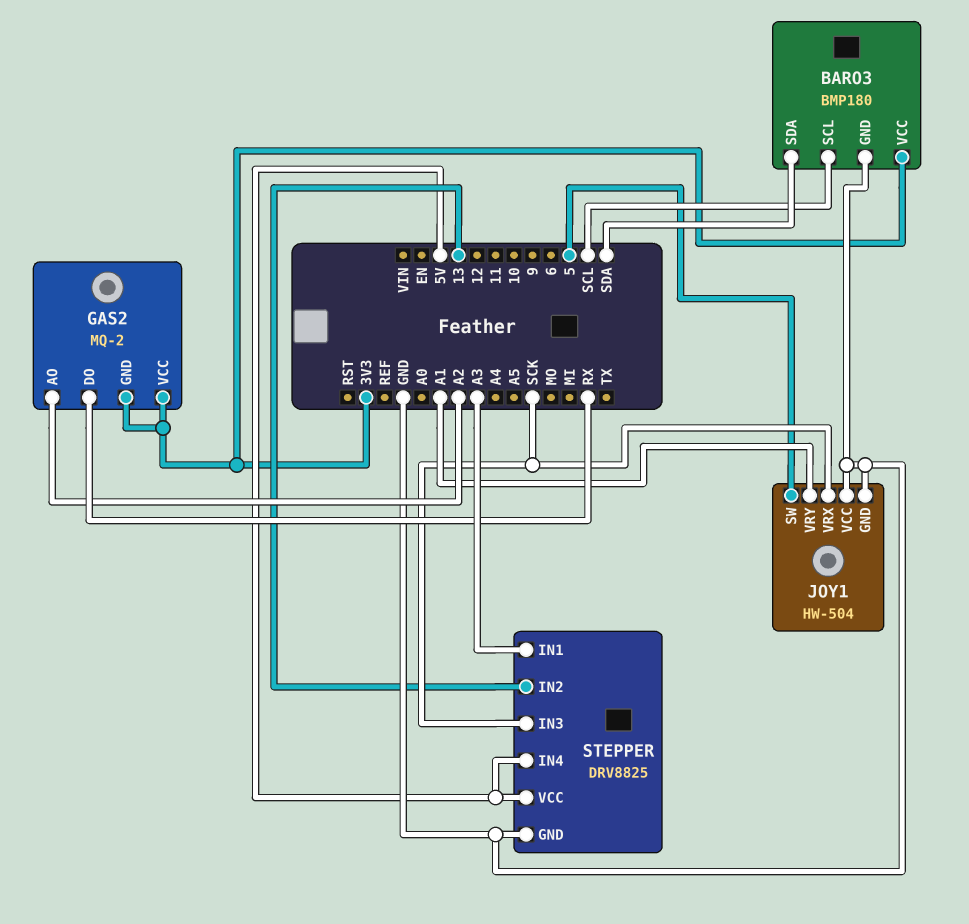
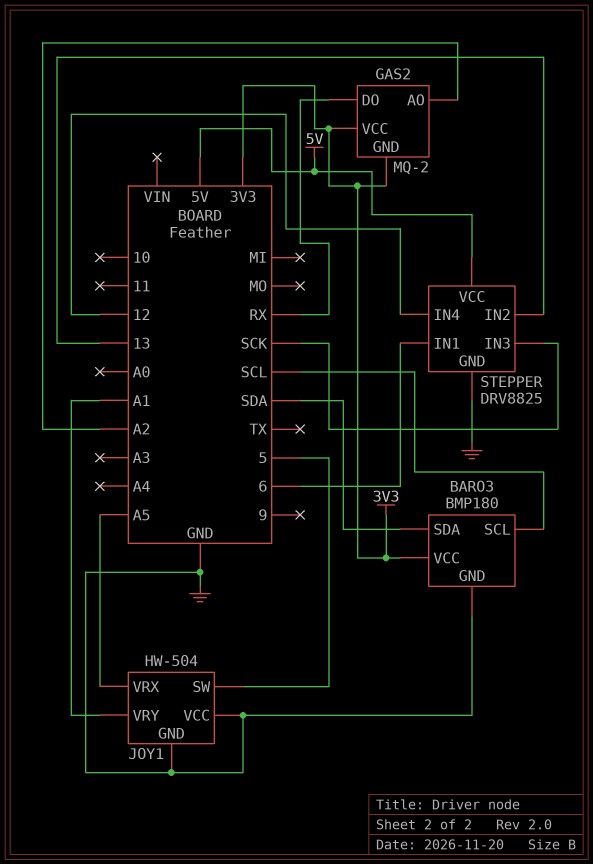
JOY1 pin VRX: SCK -> A5
STEPPER pin IN1: A3 -> 6
STEPPER pin IN4: 5V -> 12

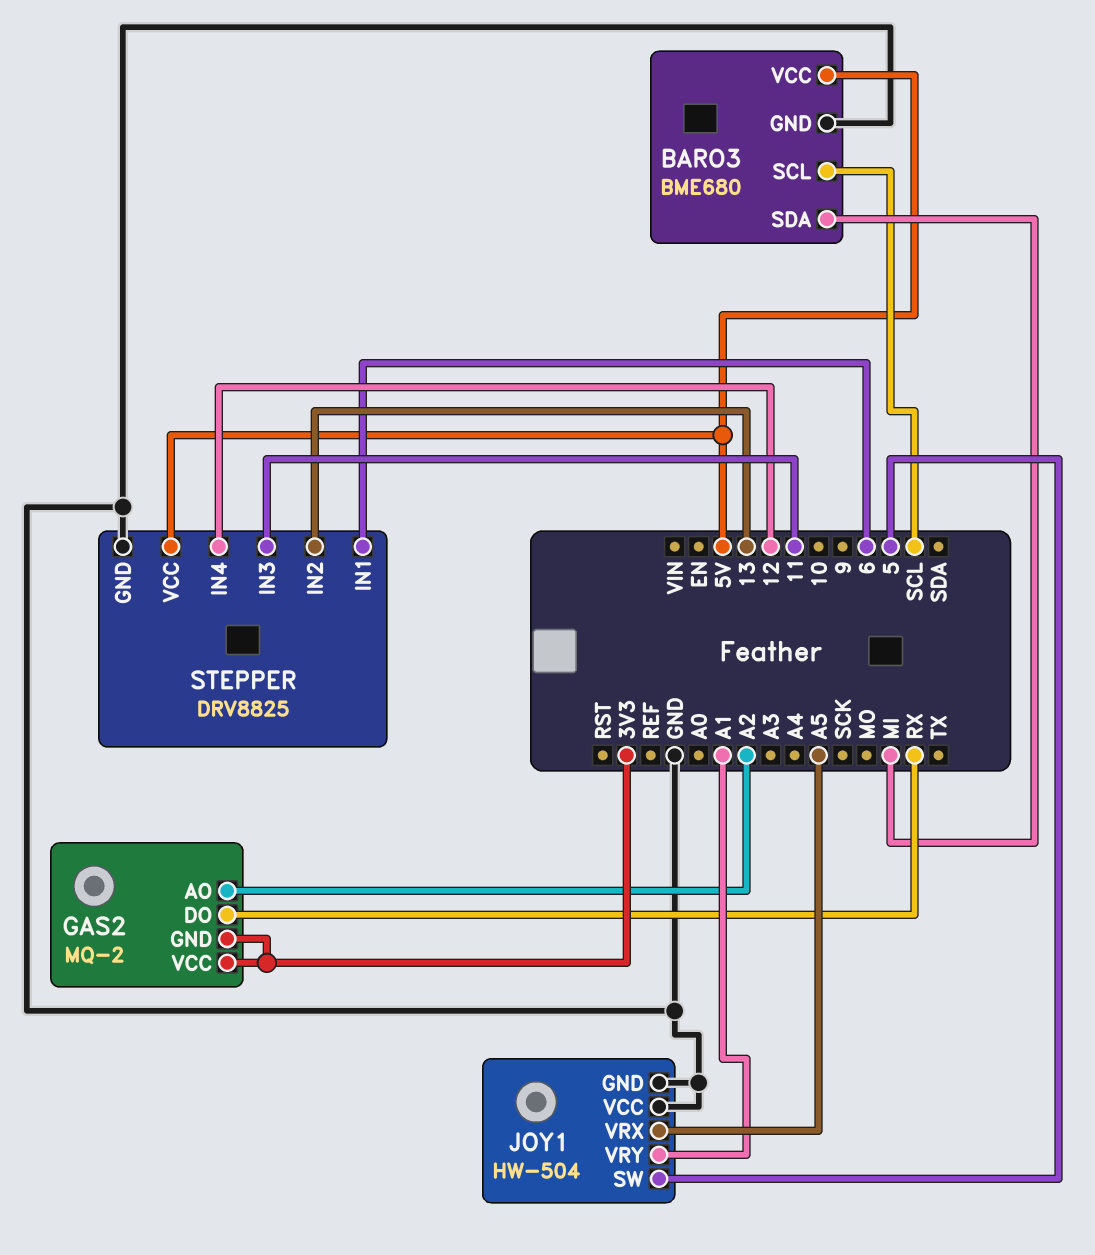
BARO3: BMP180 -> BME680
BARO3 pin SDA: SDA -> MI
BARO3 pin VCC: 3V3 -> 5V
STEPPER pin IN3: SCK -> 11

